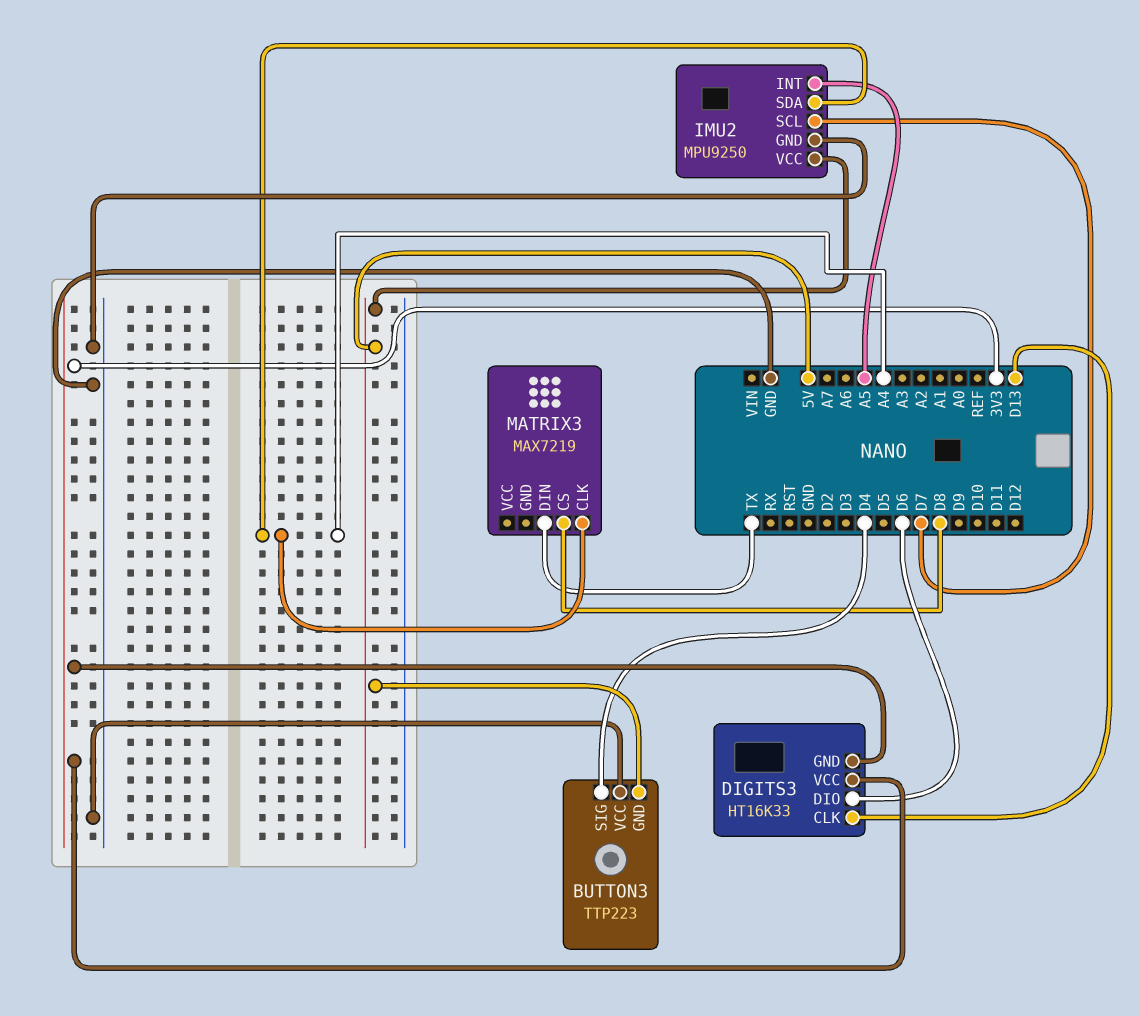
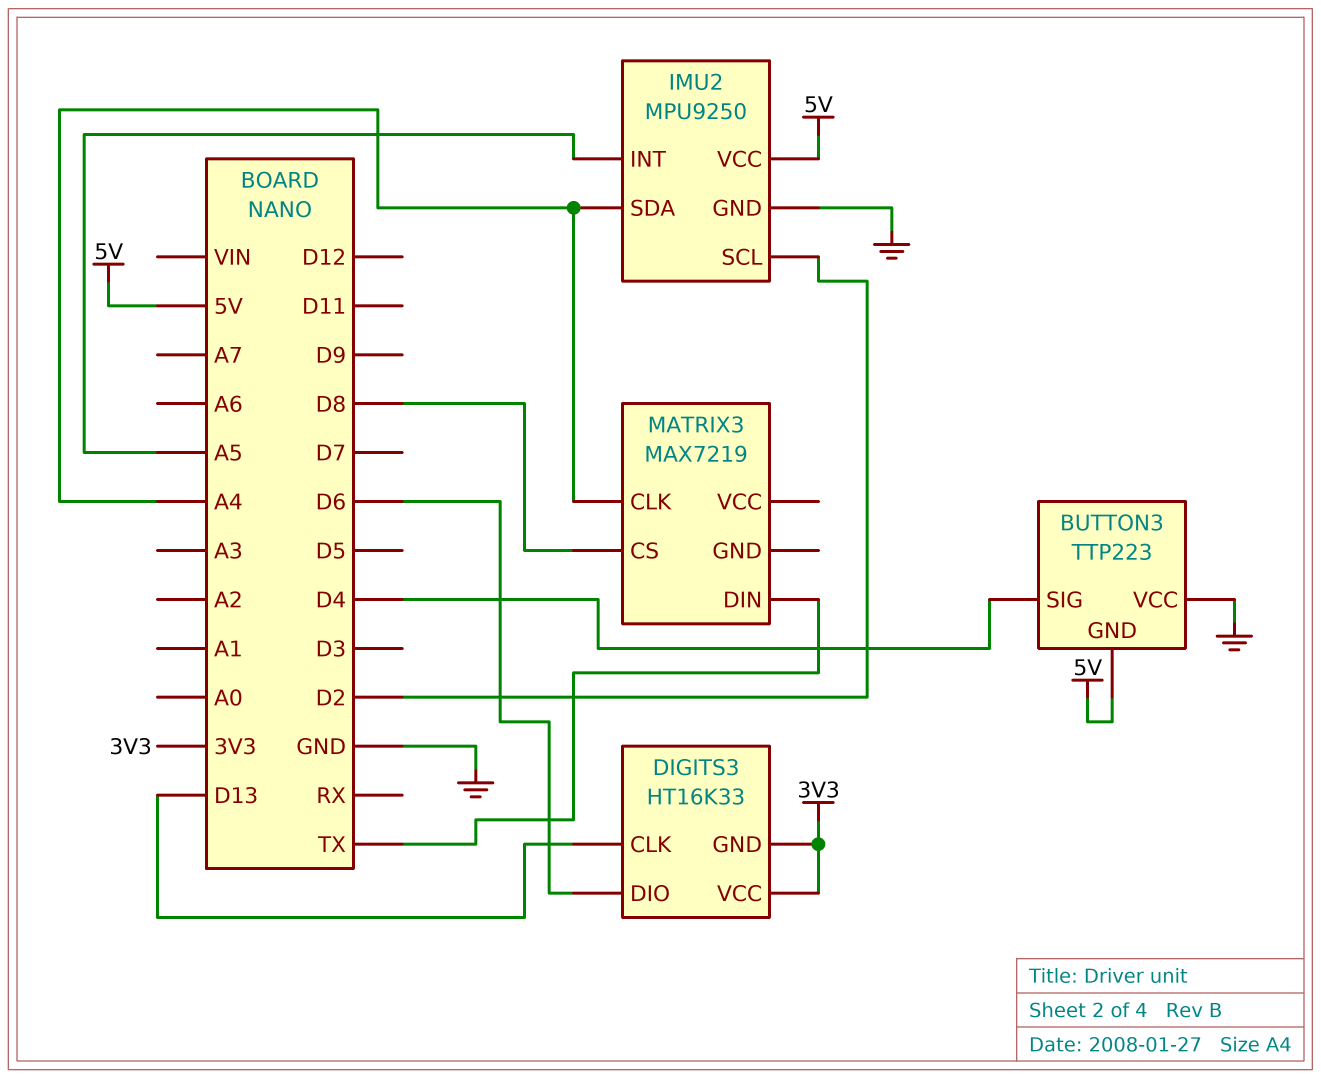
IMU2 pin SCL: D7 -> D2

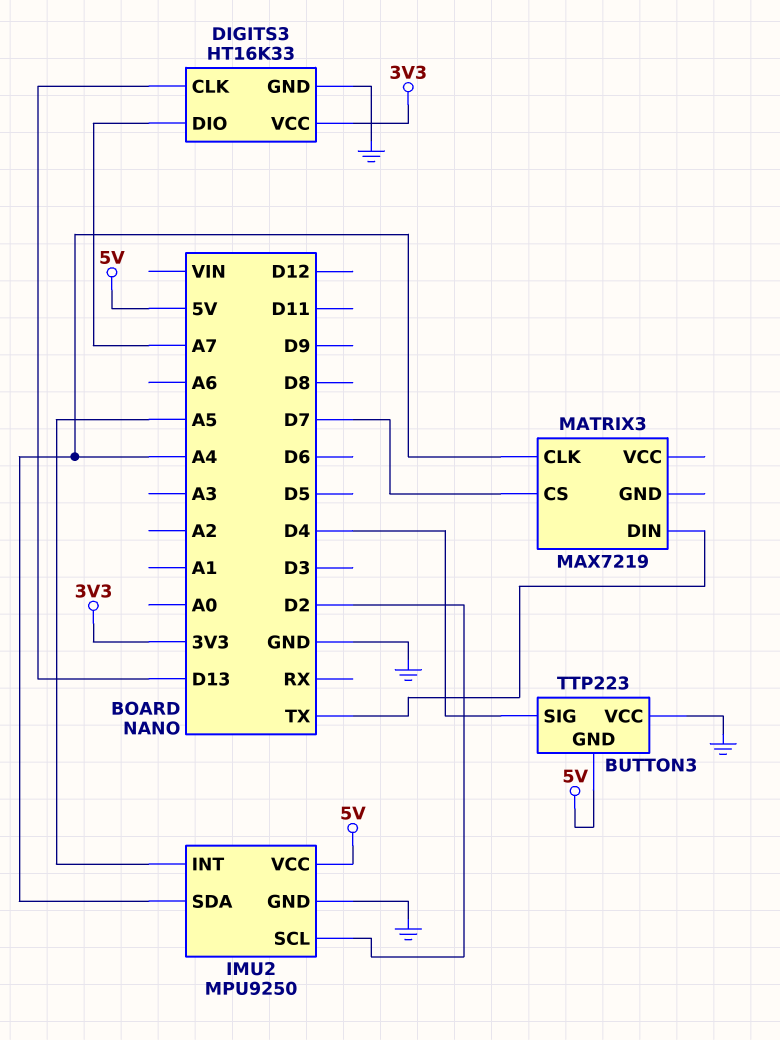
DIGITS3 pin DIO: D6 -> A7
DIGITS3 pin GND: 3V3 -> GND
MATRIX3 pin CS: D8 -> D7

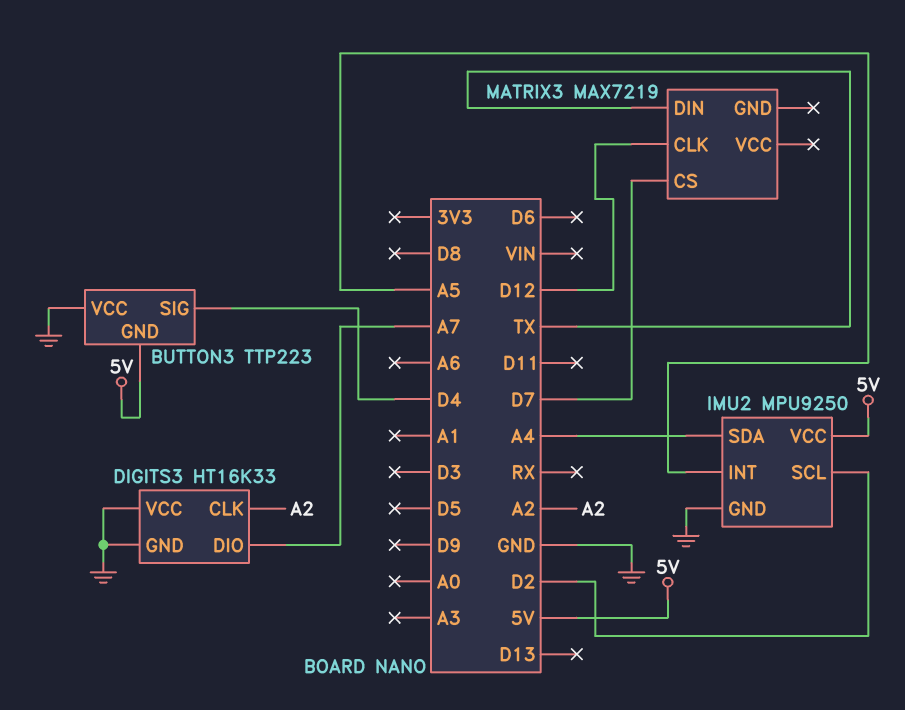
DIGITS3 pin CLK: D13 -> A2
DIGITS3 pin VCC: 3V3 -> GND
MATRIX3 pin CLK: A4 -> D12

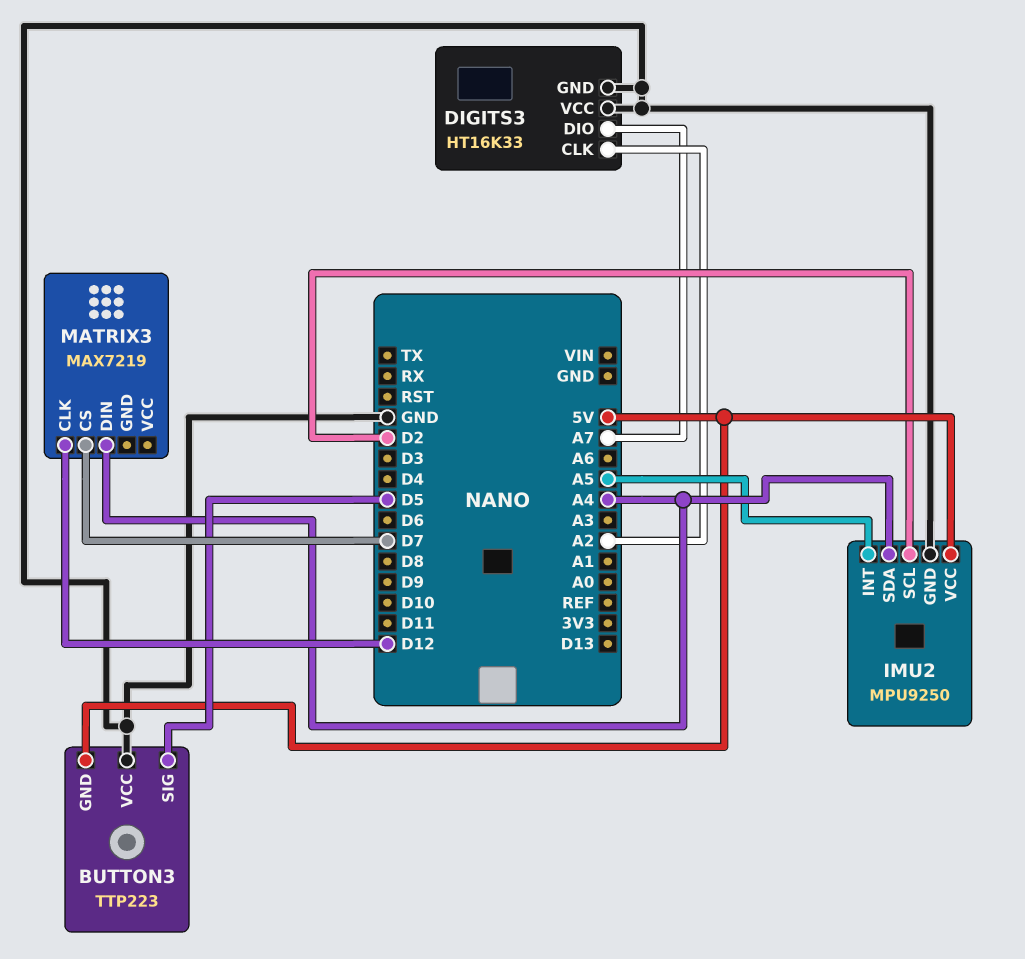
BUTTON3 pin SIG: D4 -> D5
MATRIX3 pin DIN: TX -> A4

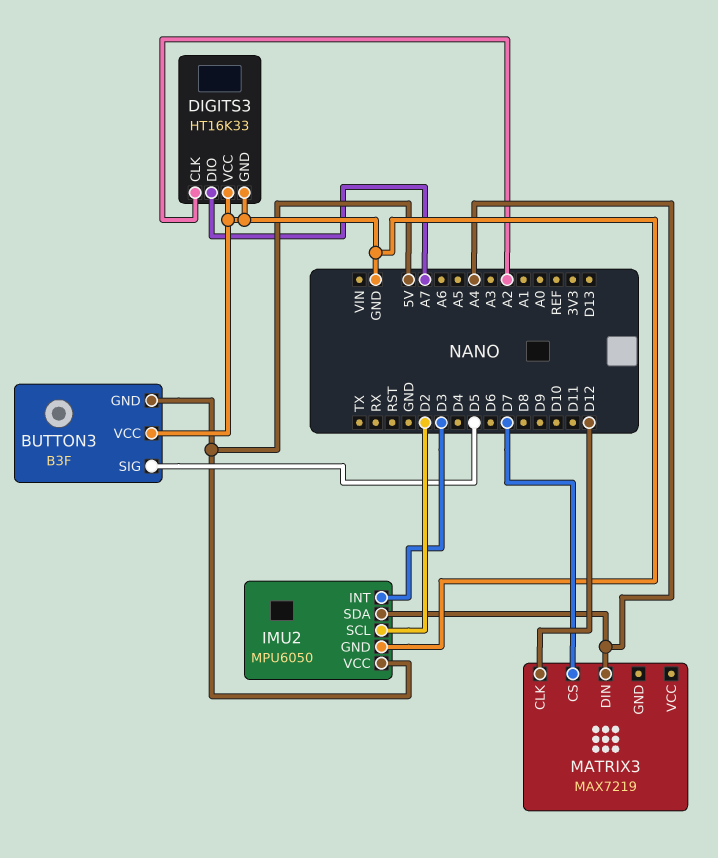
BUTTON3: TTP223 -> B3F
IMU2: MPU9250 -> MPU6050
IMU2 pin INT: A5 -> D3

